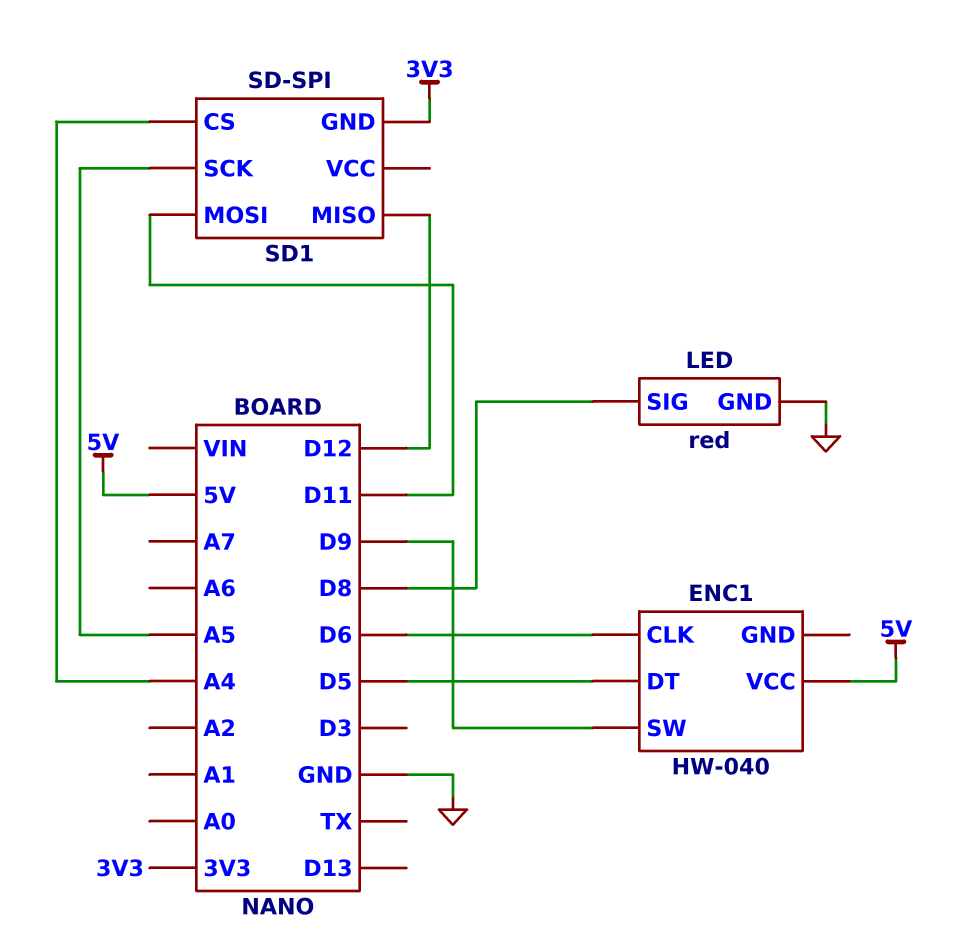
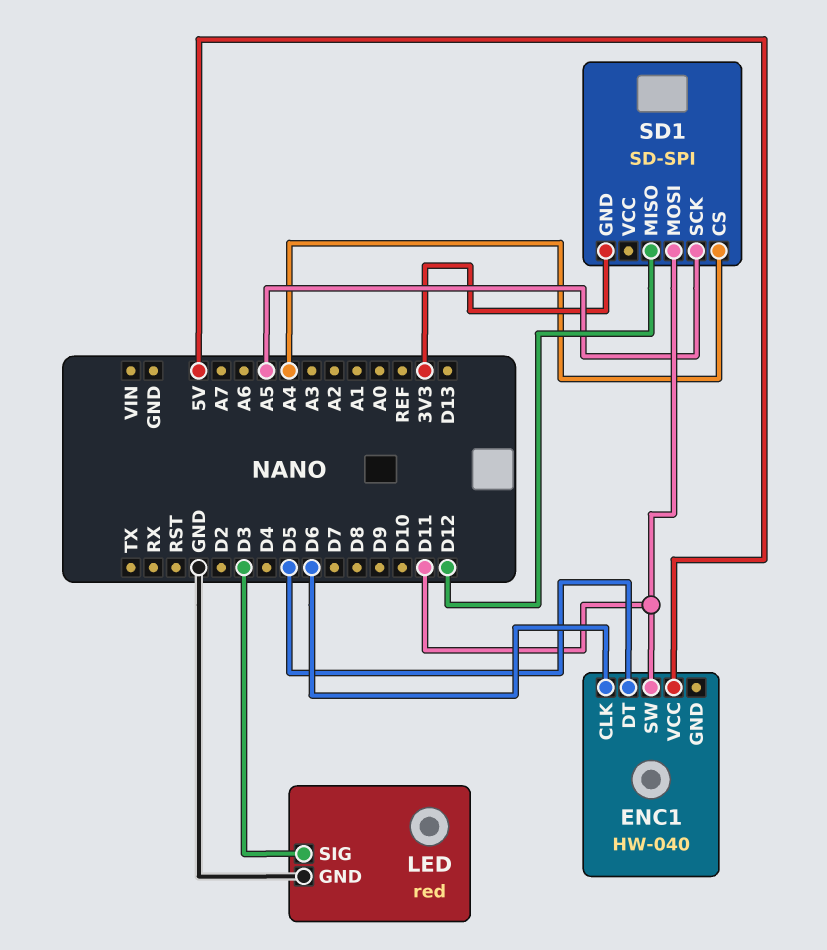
ENC1 pin SW: D9 -> D11
LED pin SIG: D8 -> D3

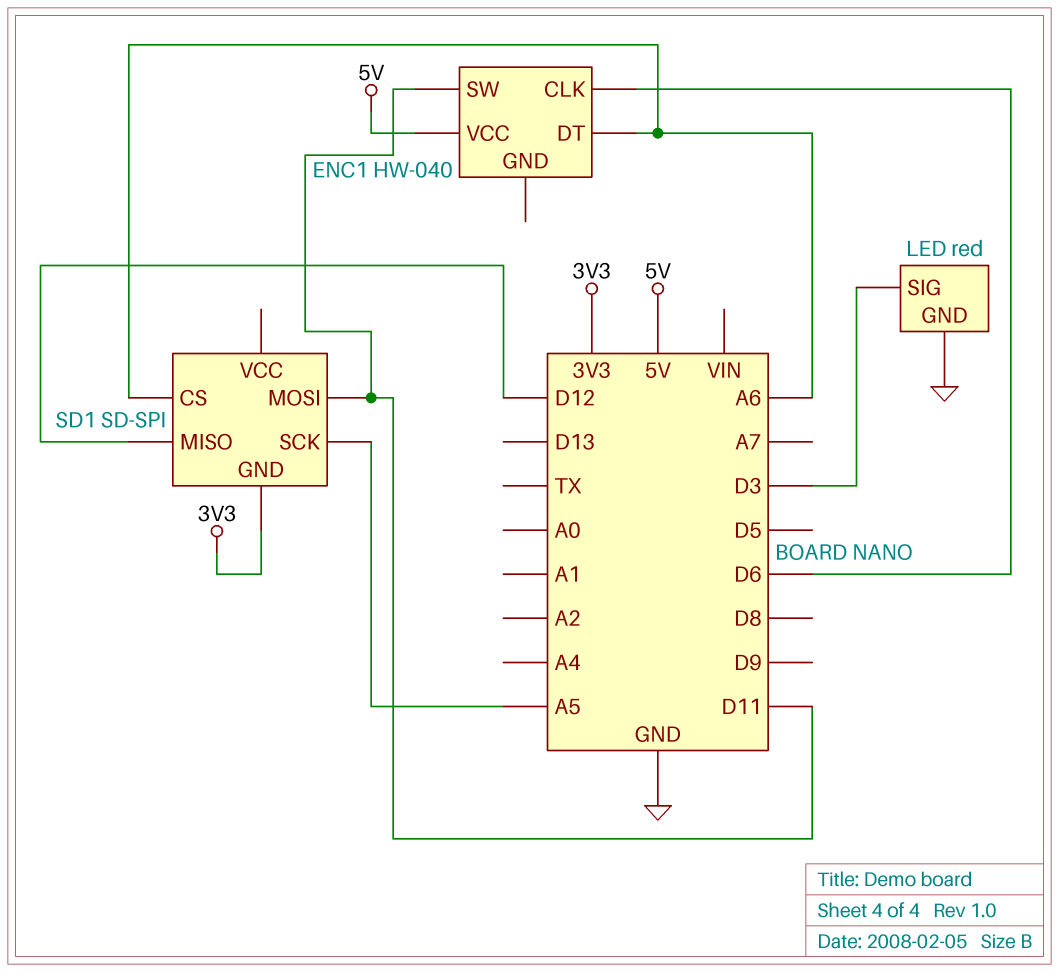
ENC1 pin DT: D5 -> A6
SD1 pin CS: A4 -> A6

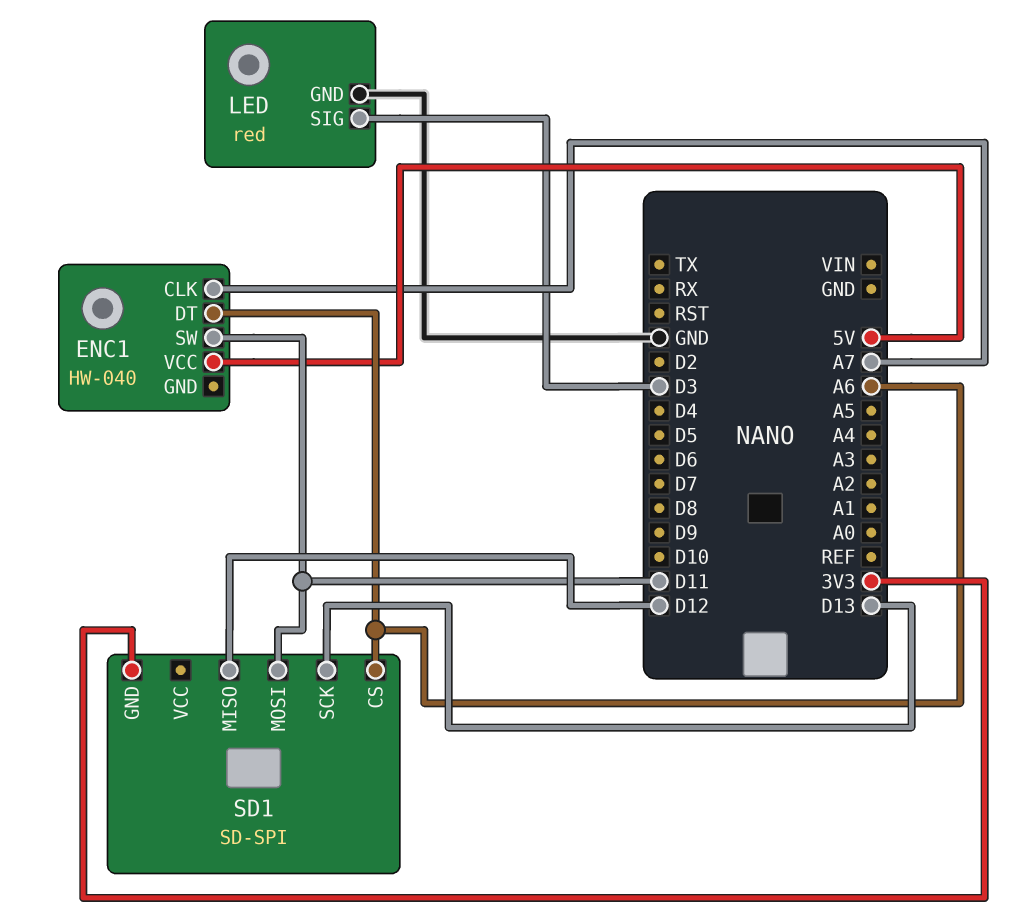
ENC1 pin CLK: D6 -> A7
SD1 pin SCK: A5 -> D13

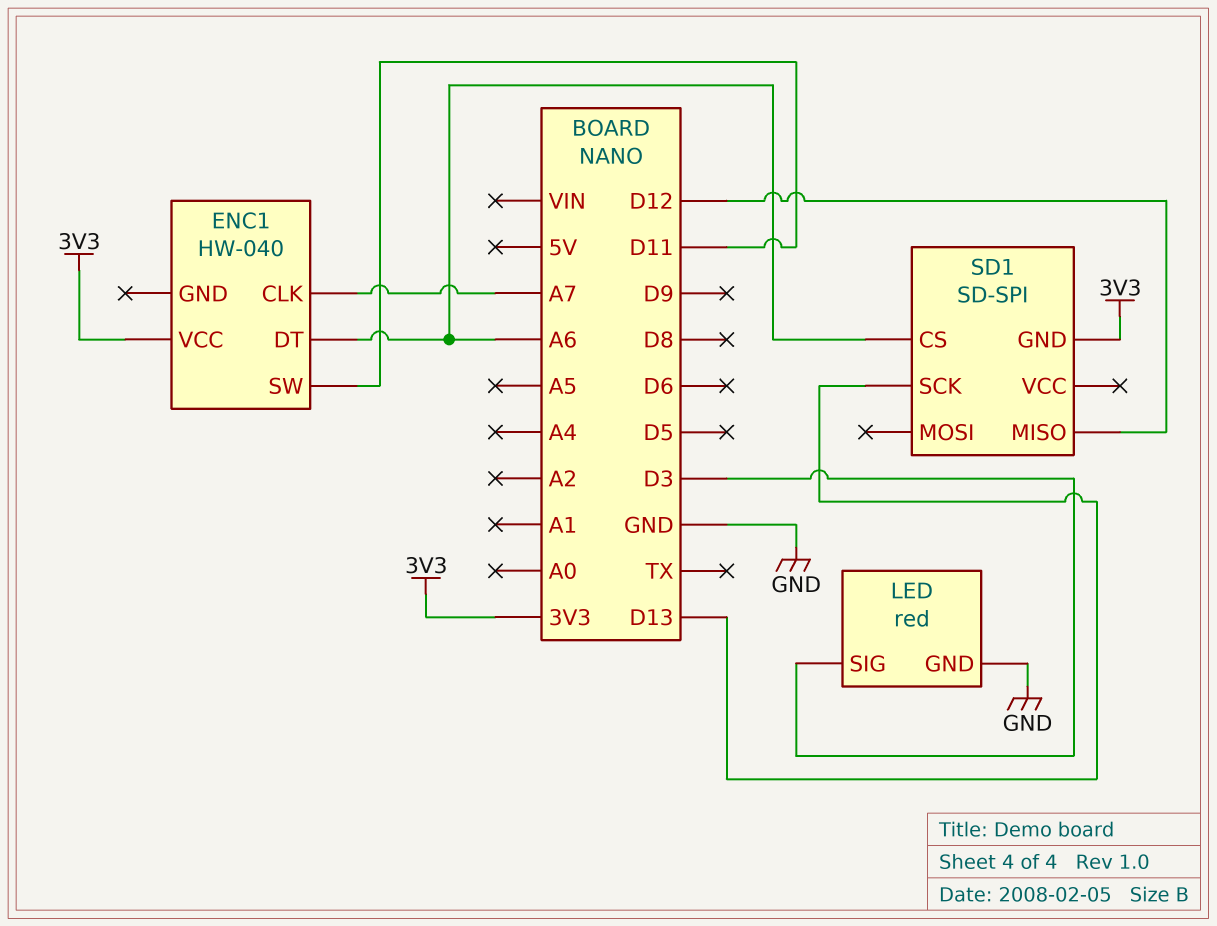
ENC1 pin VCC: 5V -> 3V3
SD1 pin MOSI: D11 -> none

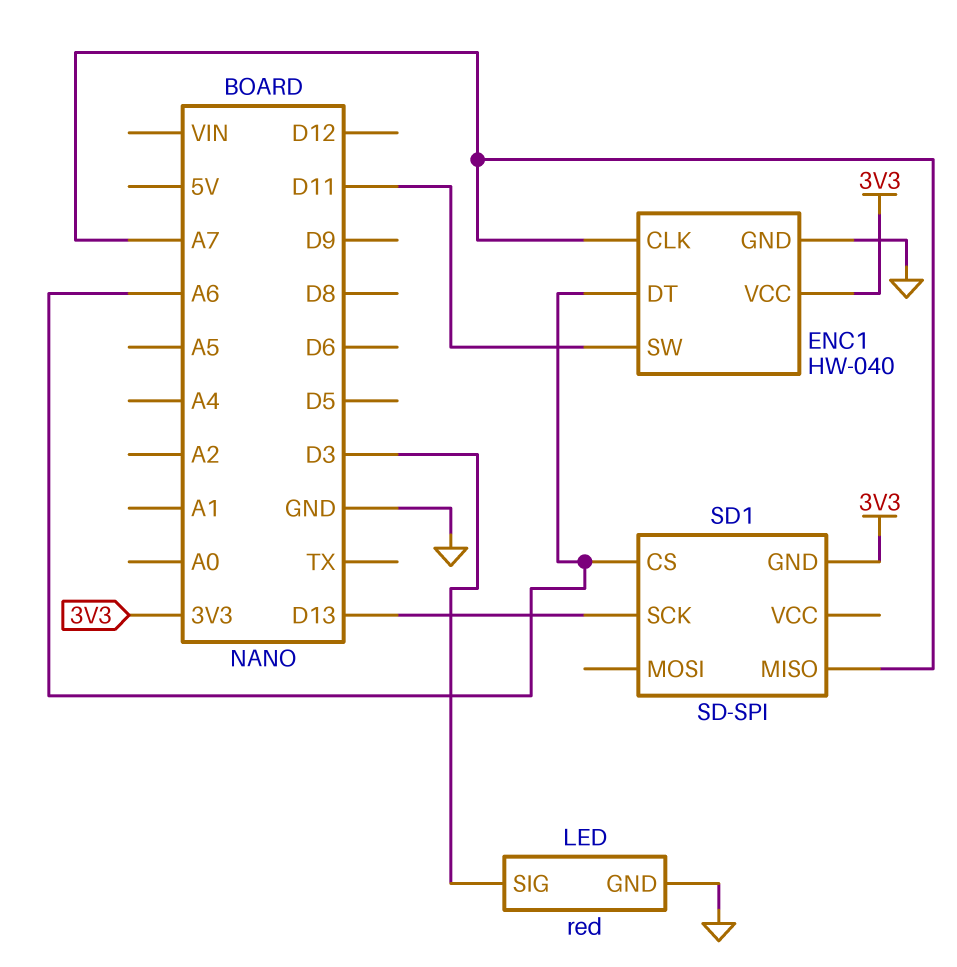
ENC1 pin GND: none -> GND
SD1 pin MISO: D12 -> A7

